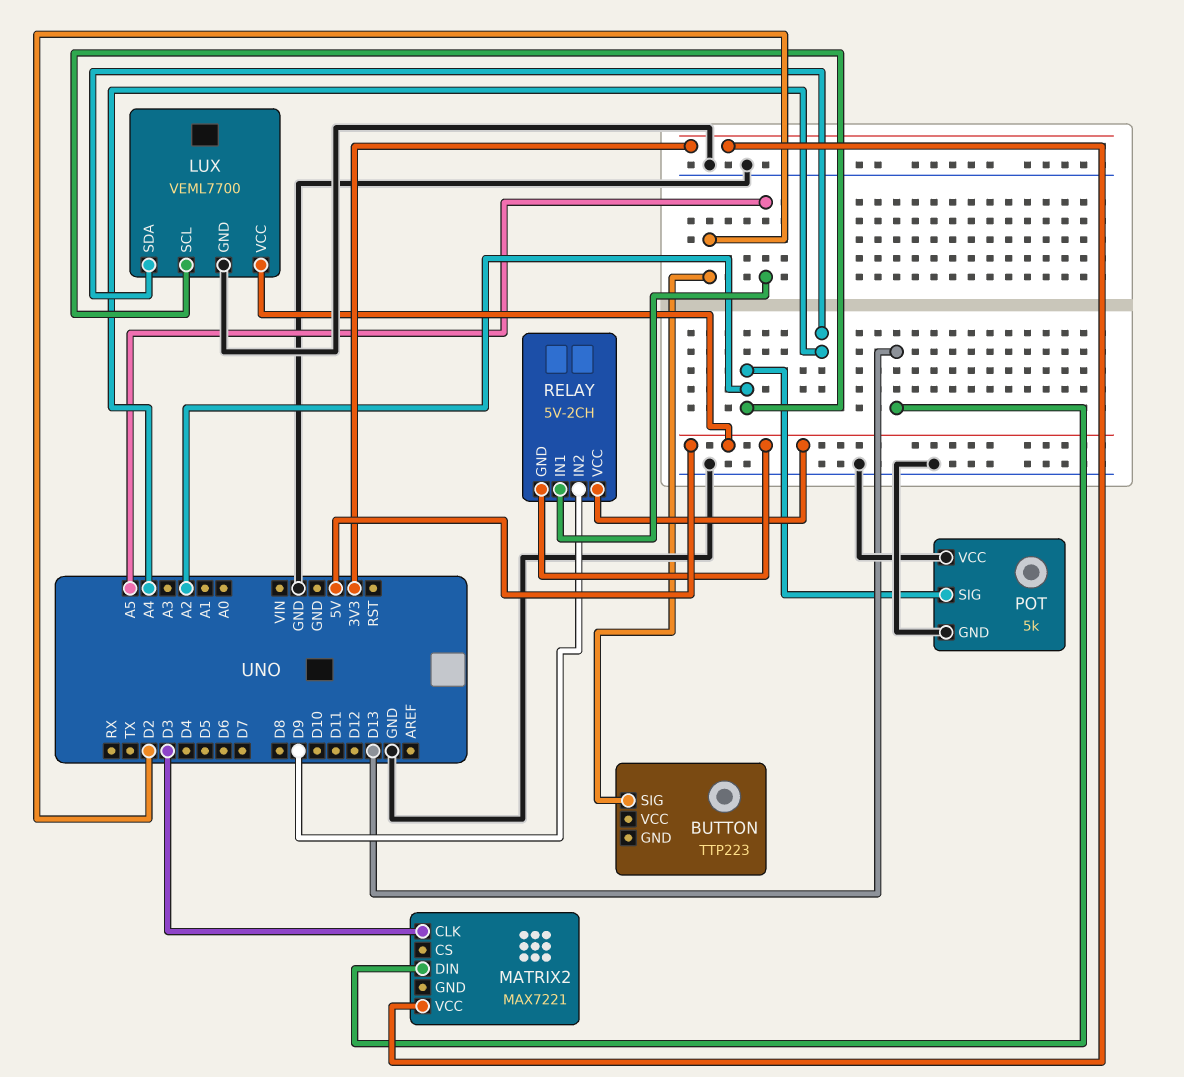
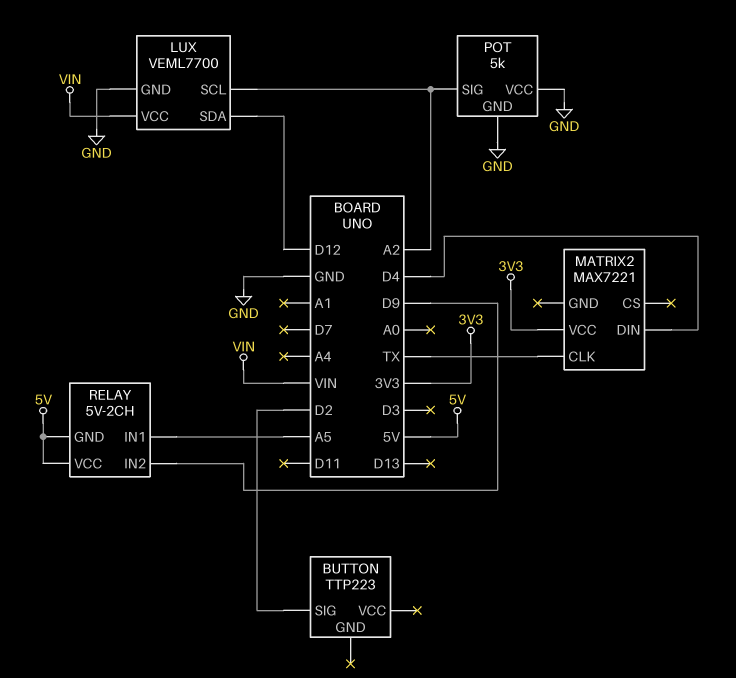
LUX pin SDA: A4 -> D12
LUX pin VCC: 5V -> VIN
MATRIX2 pin CLK: D3 -> TX
MATRIX2 pin DIN: D13 -> D4

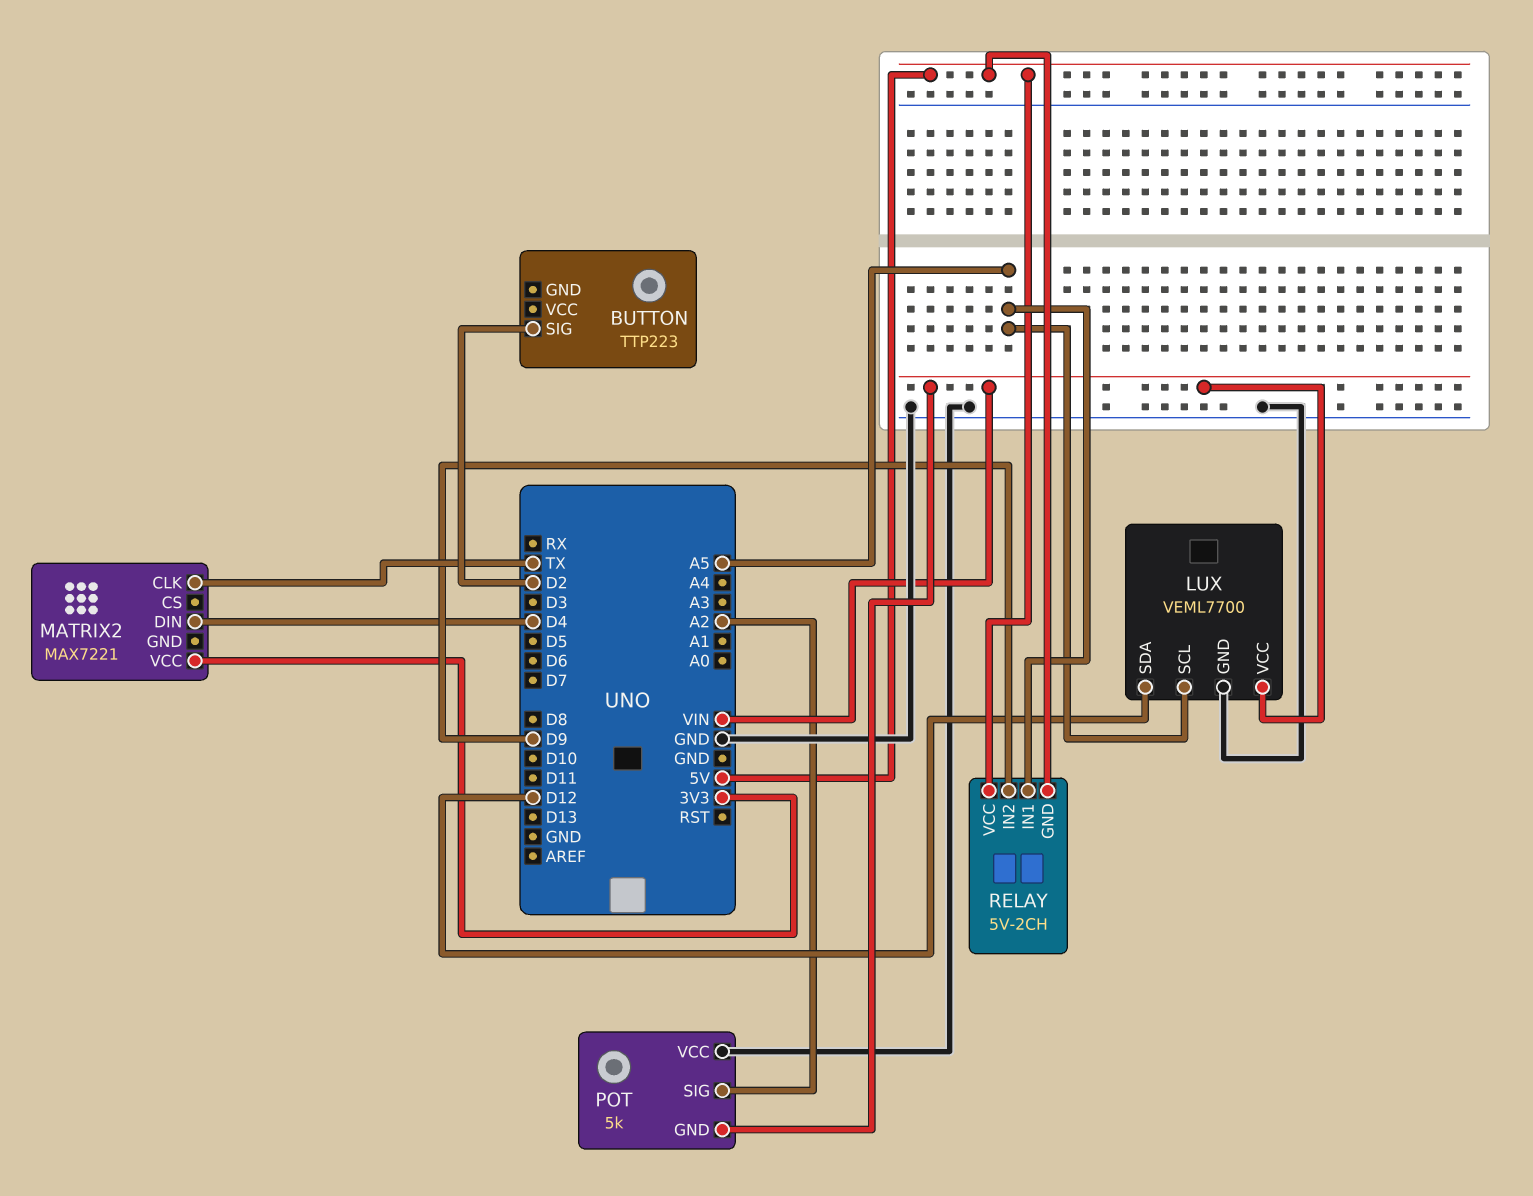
LUX pin SCL: A2 -> A5
POT pin GND: GND -> VIN

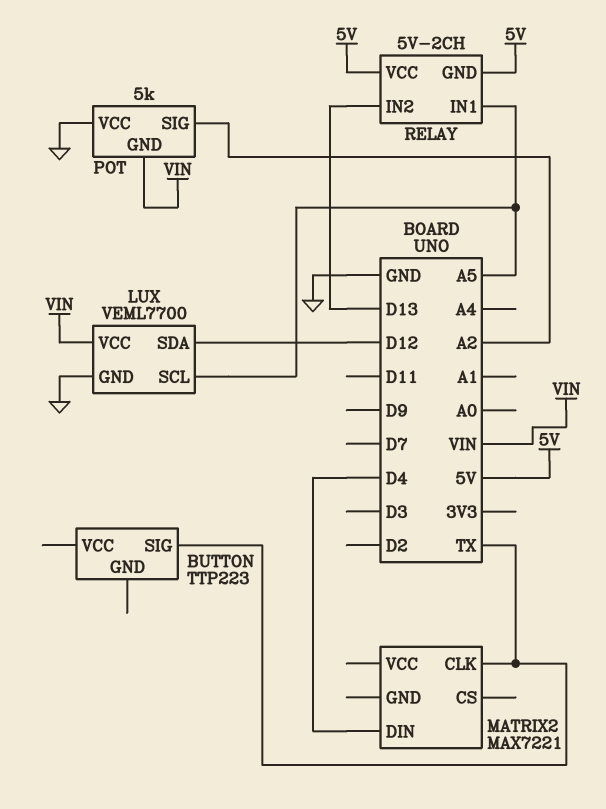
BUTTON pin SIG: D2 -> TX
MATRIX2 pin VCC: 3V3 -> none
RELAY pin IN2: D9 -> D13

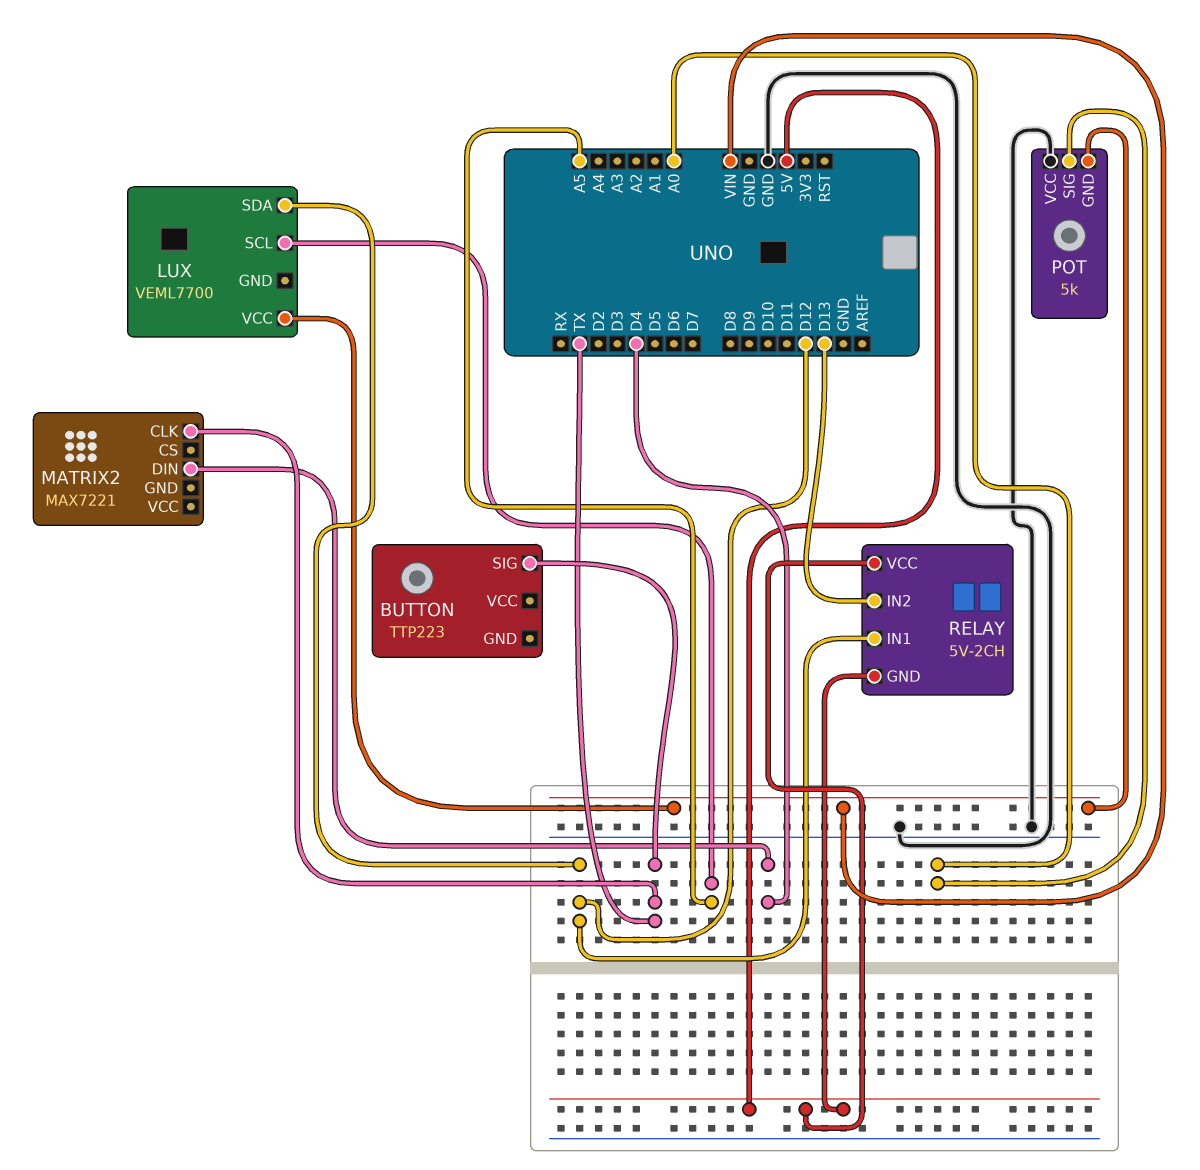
LUX pin GND: GND -> none
POT pin SIG: A2 -> A0
RELAY pin IN1: A5 -> D12

